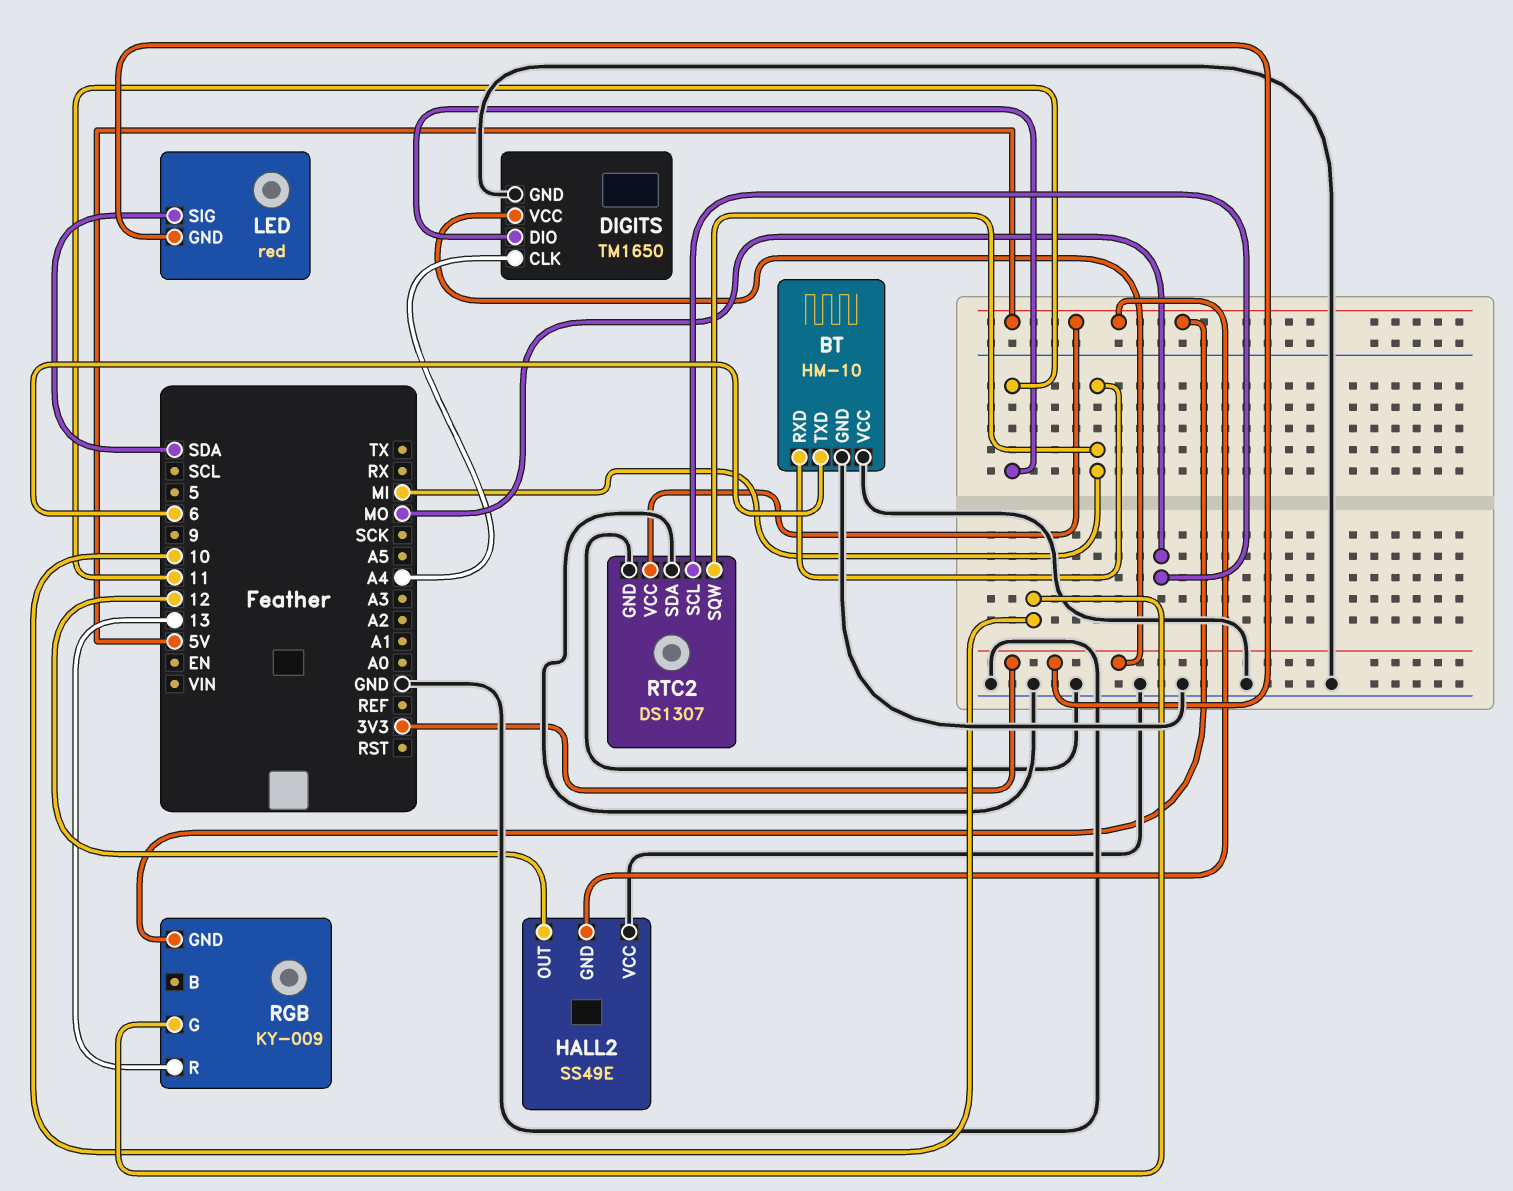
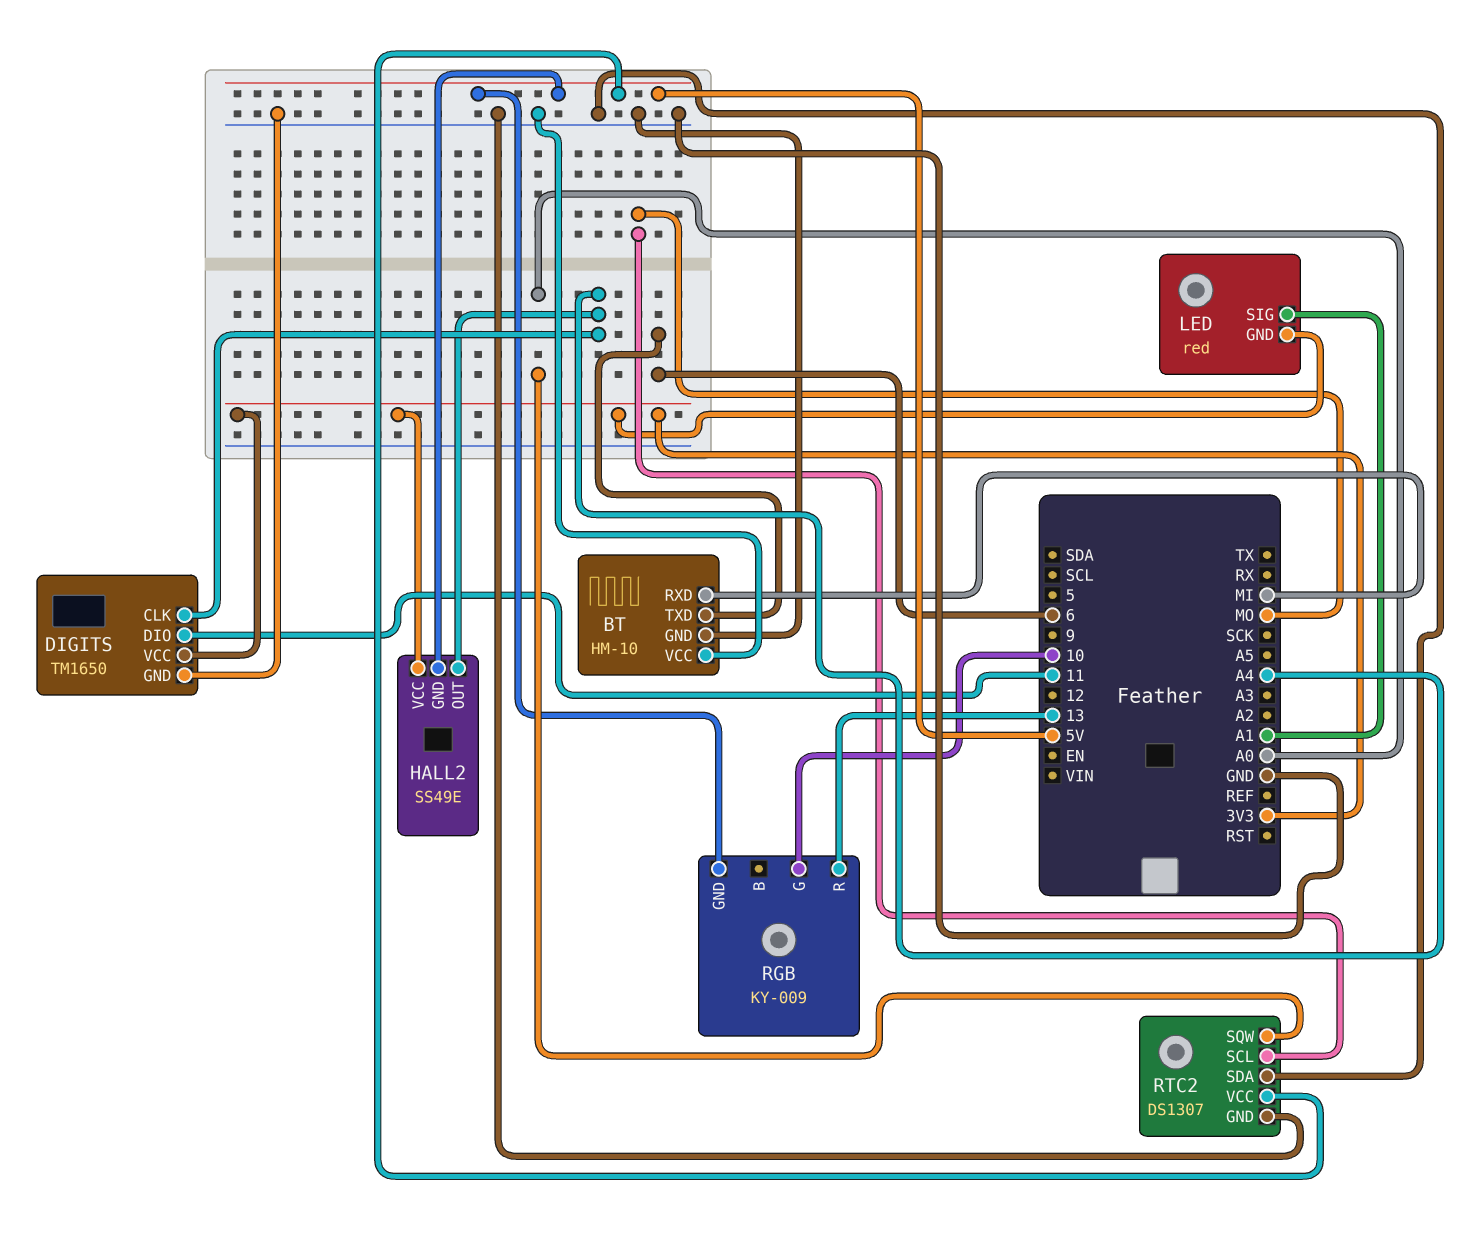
HALL2 pin OUT: 12 -> A4
HALL2 pin VCC: GND -> 3V3
LED pin SIG: SDA -> A1
RTC2 pin SQW: MI -> A0

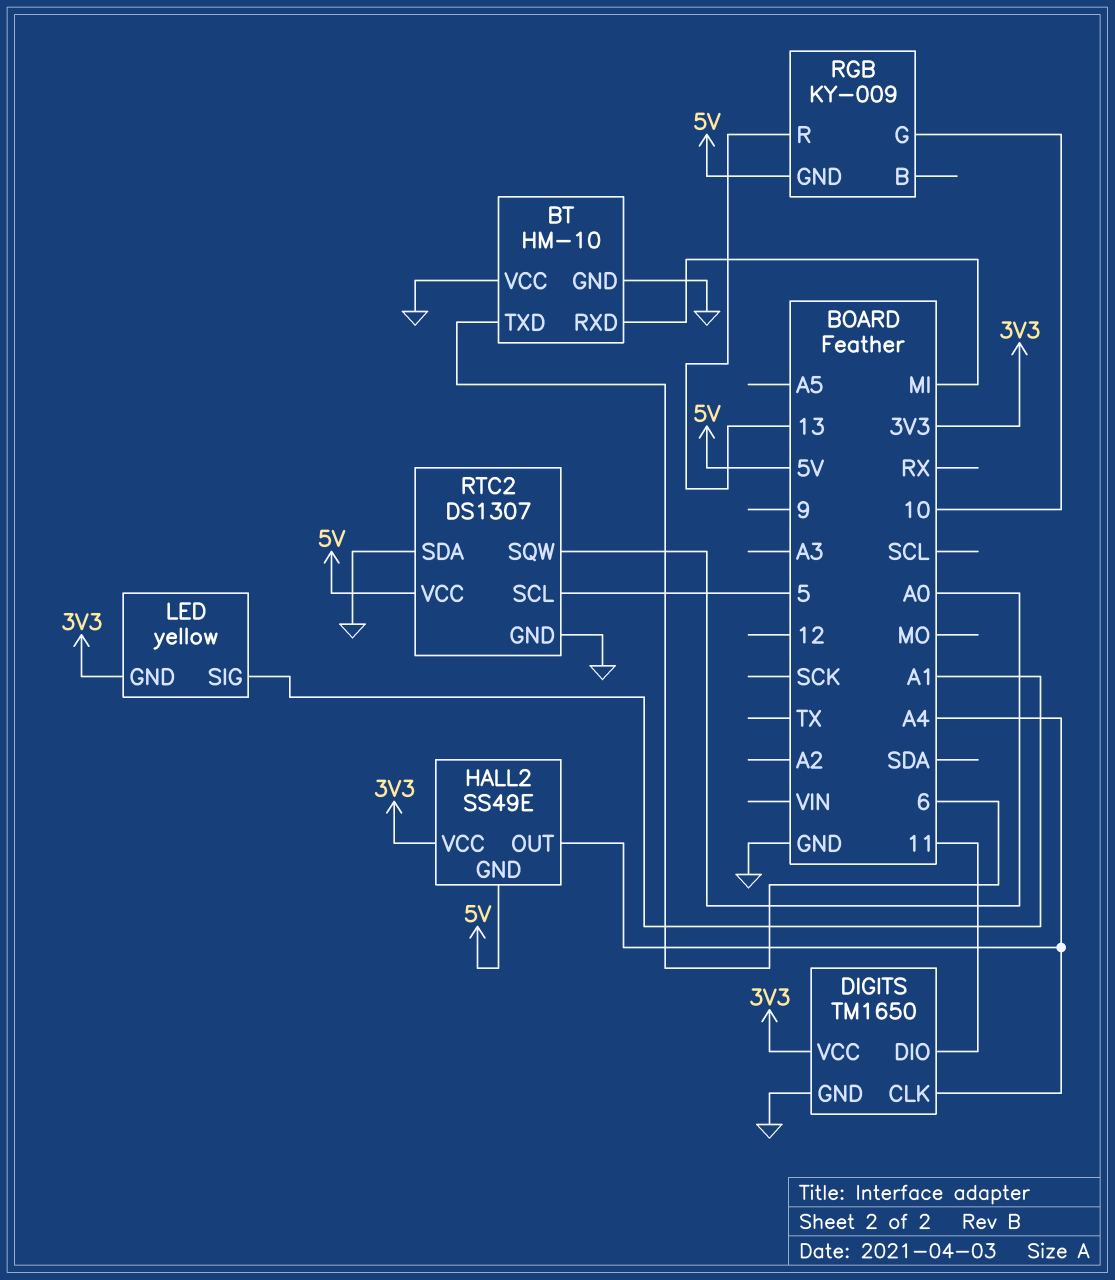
LED: red -> yellow
RTC2 pin SCL: MO -> 5

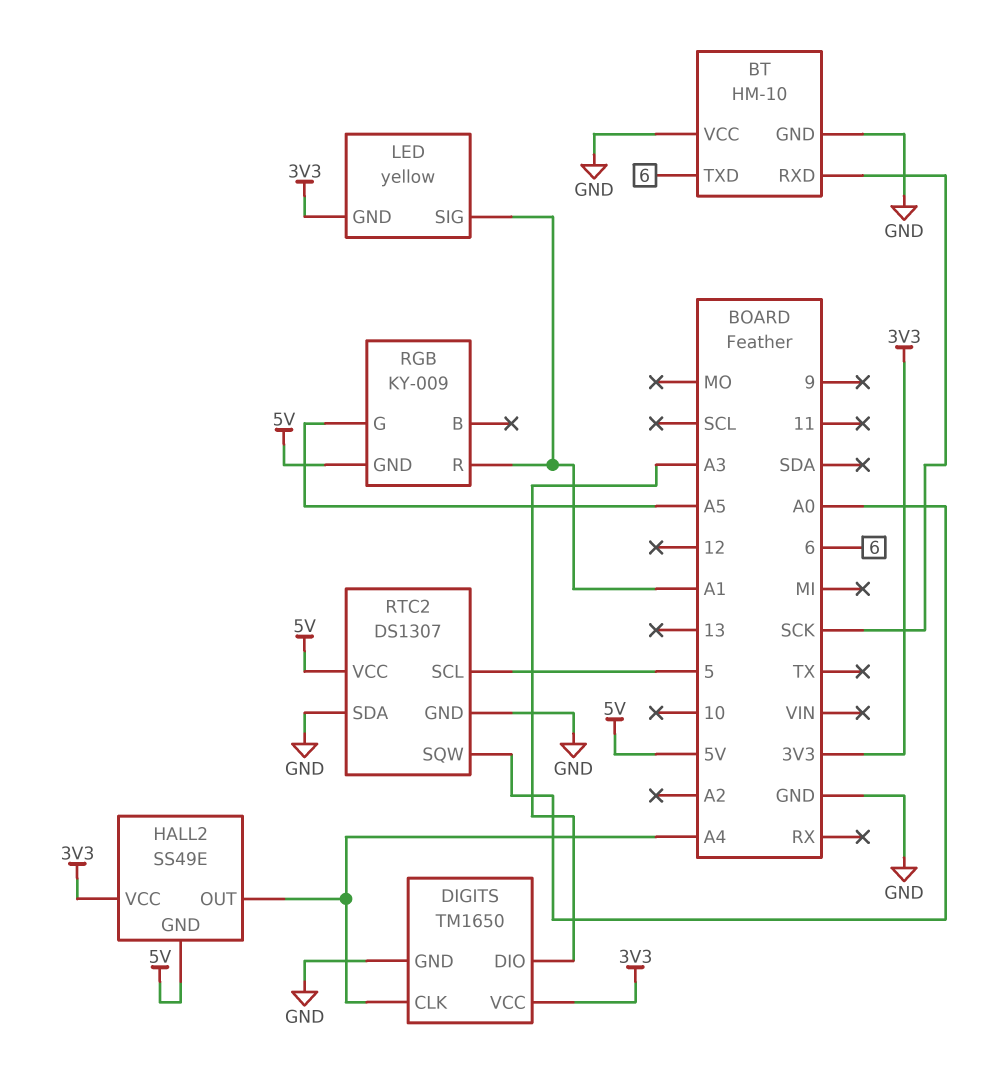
BT pin RXD: MI -> SCK
DIGITS pin DIO: 11 -> A3
RGB pin G: 10 -> A5
RGB pin R: 13 -> A1

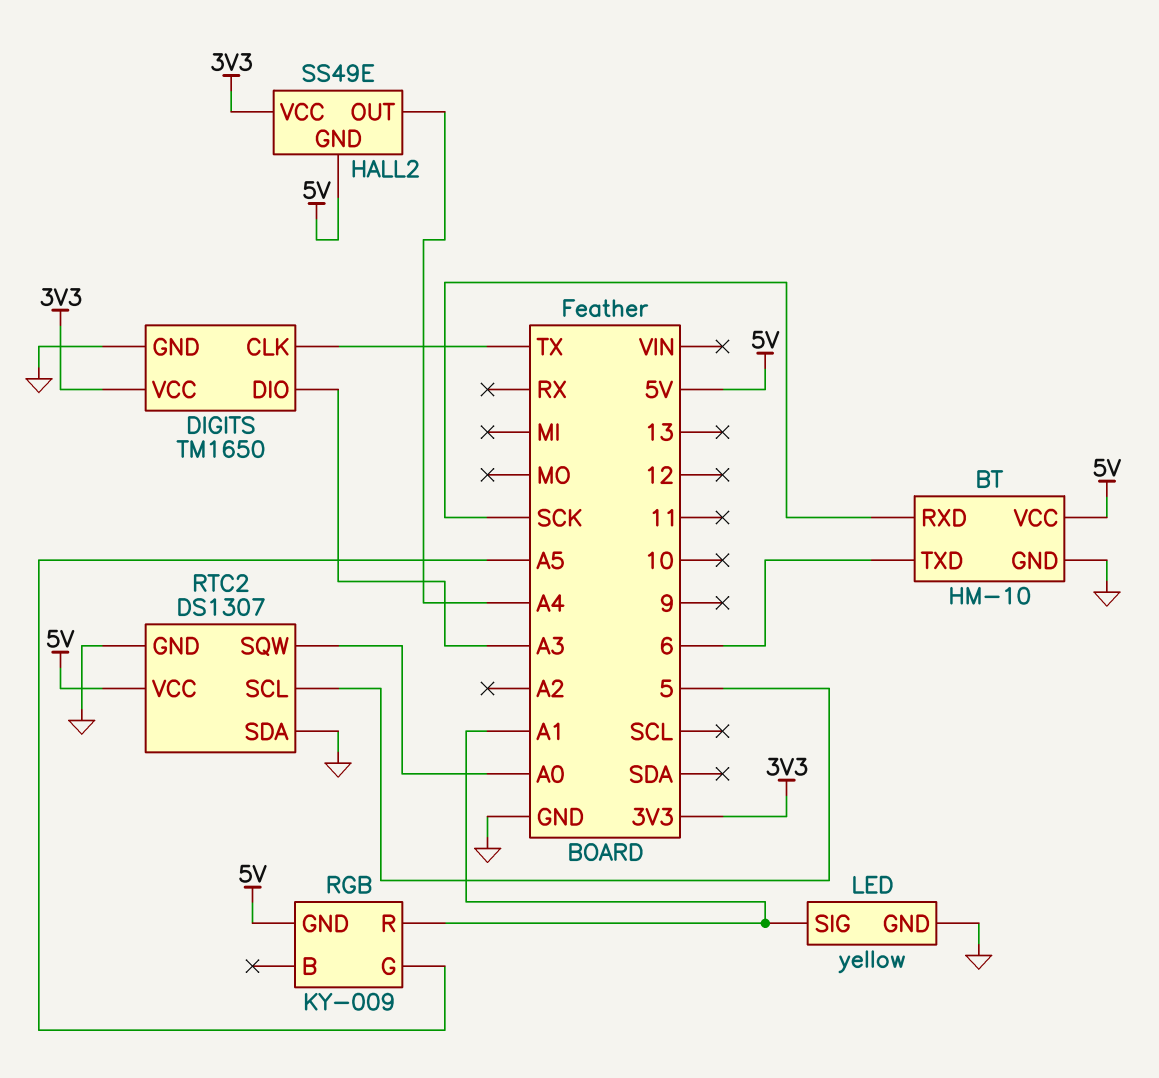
BT pin VCC: GND -> 5V
DIGITS pin CLK: A4 -> TX
LED pin GND: 3V3 -> GND

